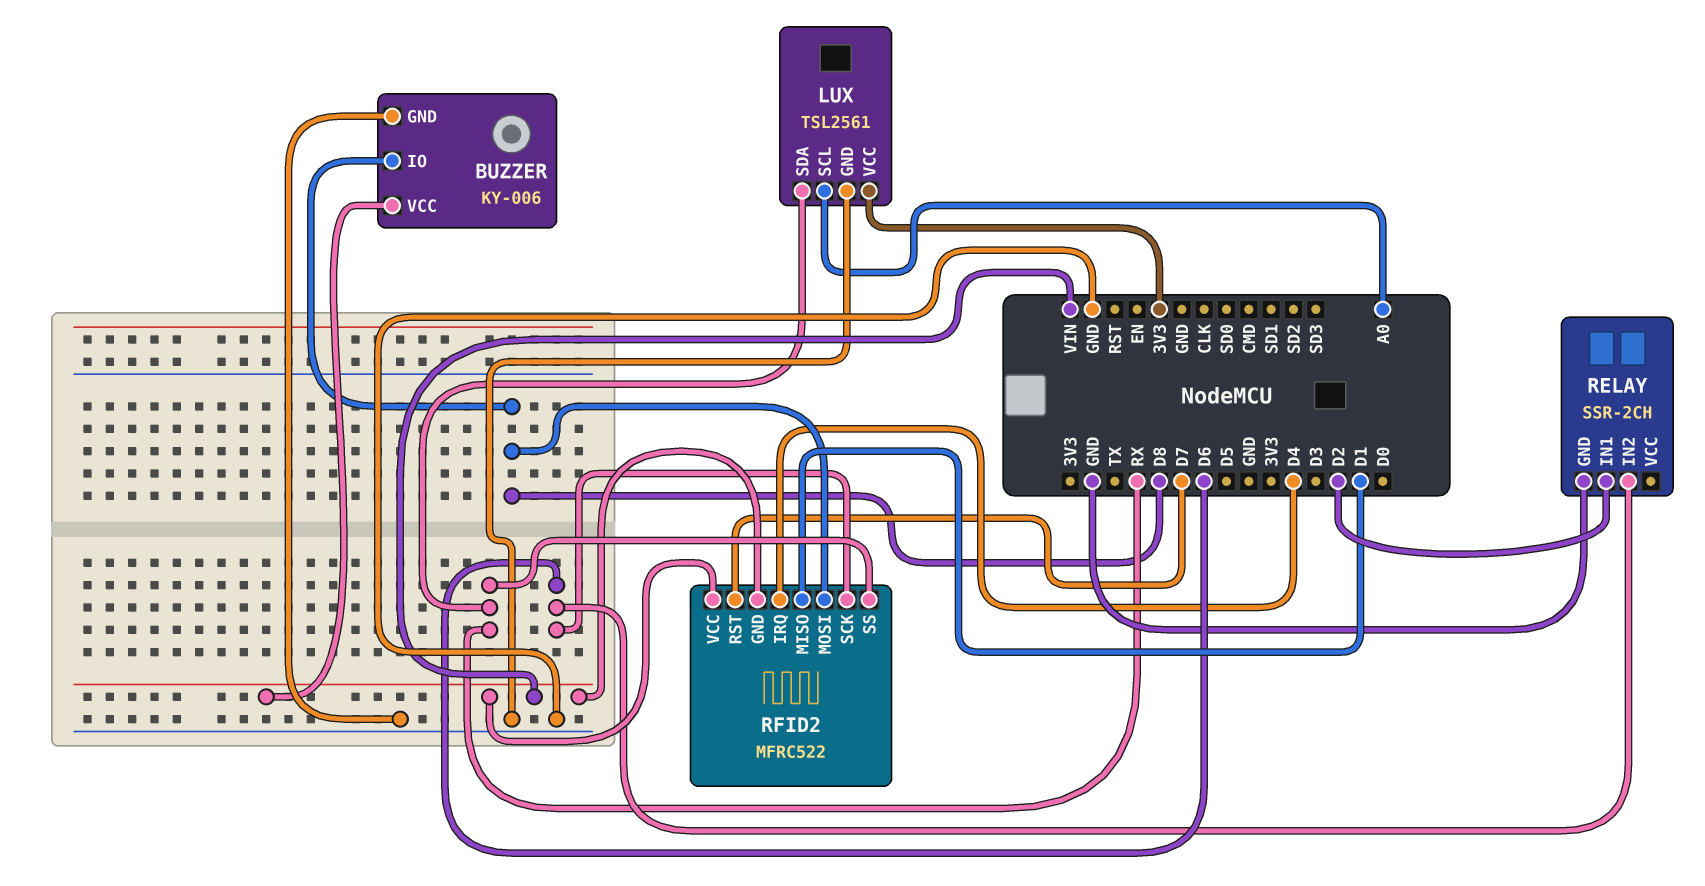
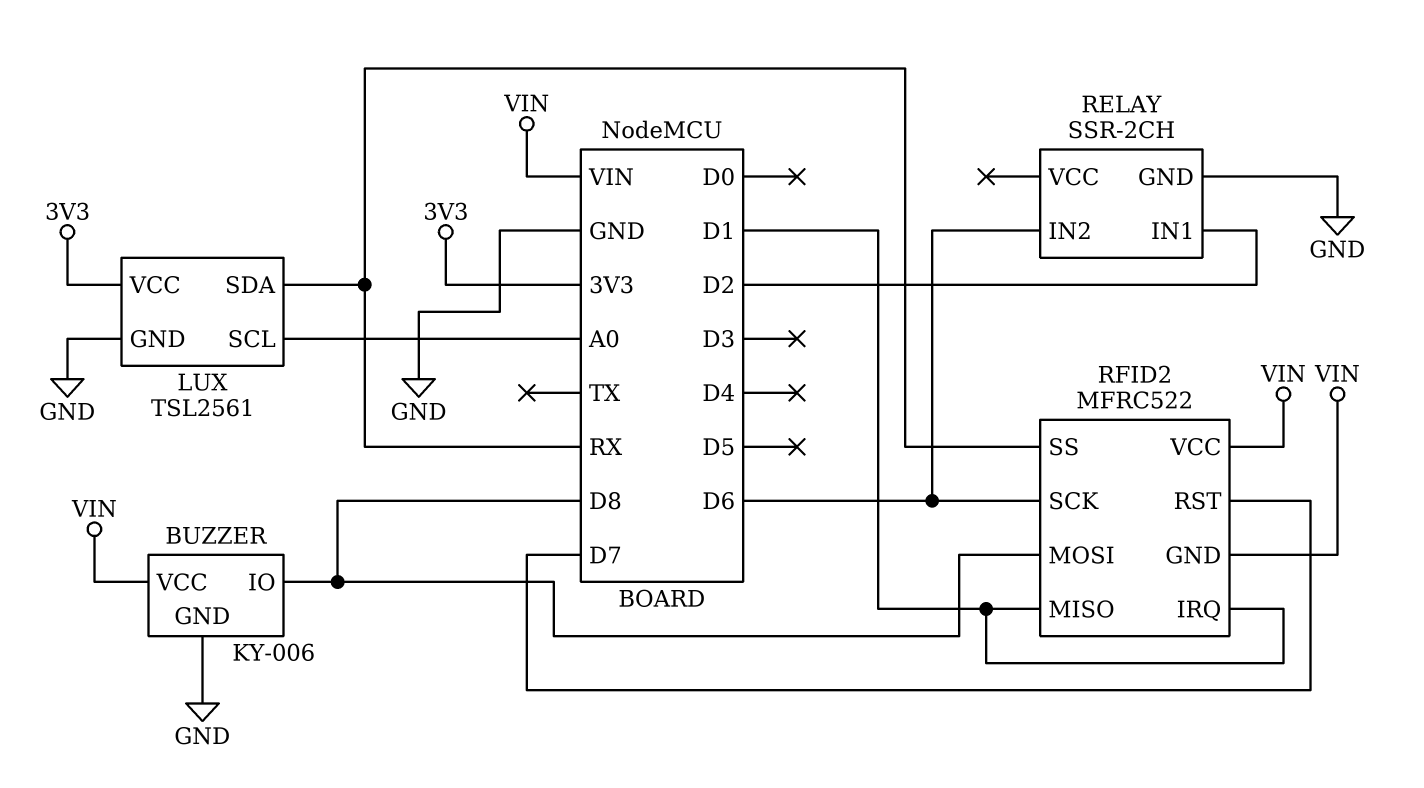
RFID2 pin IRQ: D4 -> D1

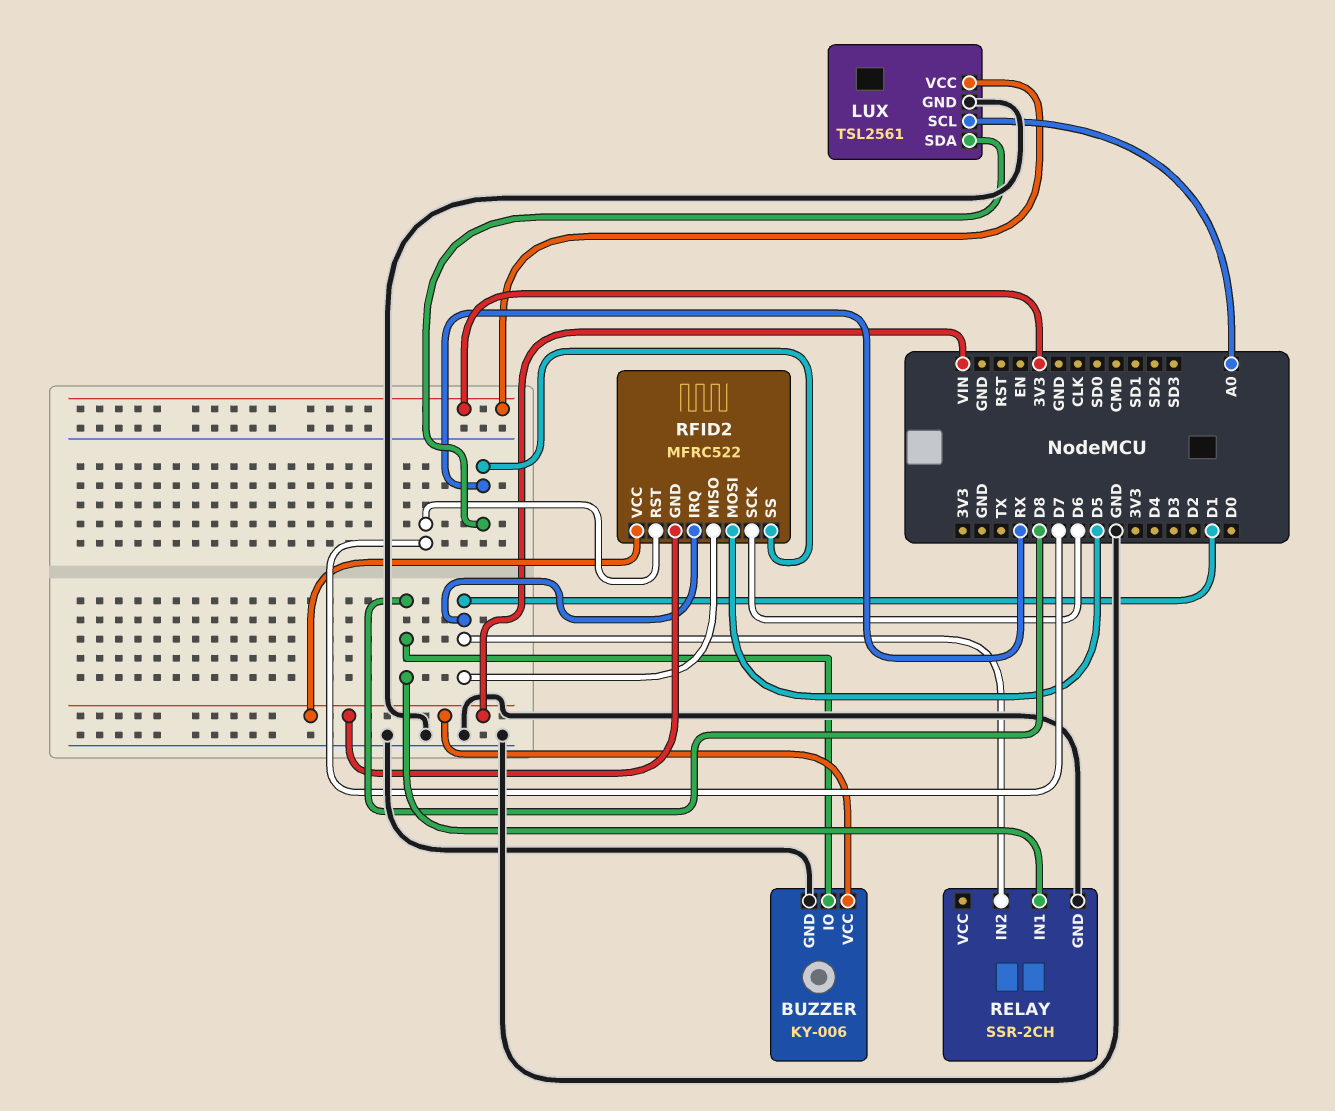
RELAY pin IN1: D2 -> D8
RELAY pin IN2: D6 -> D1
RFID2 pin MOSI: D8 -> D5

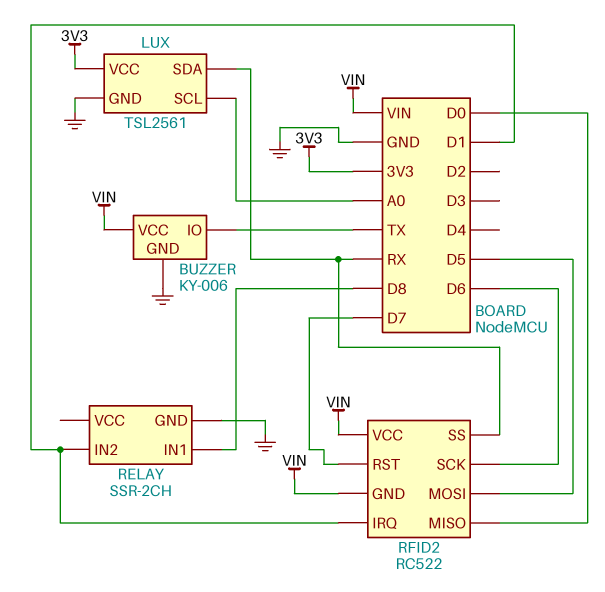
BUZZER pin IO: D8 -> TX
RFID2: MFRC522 -> RC522
RFID2 pin MISO: D1 -> D0

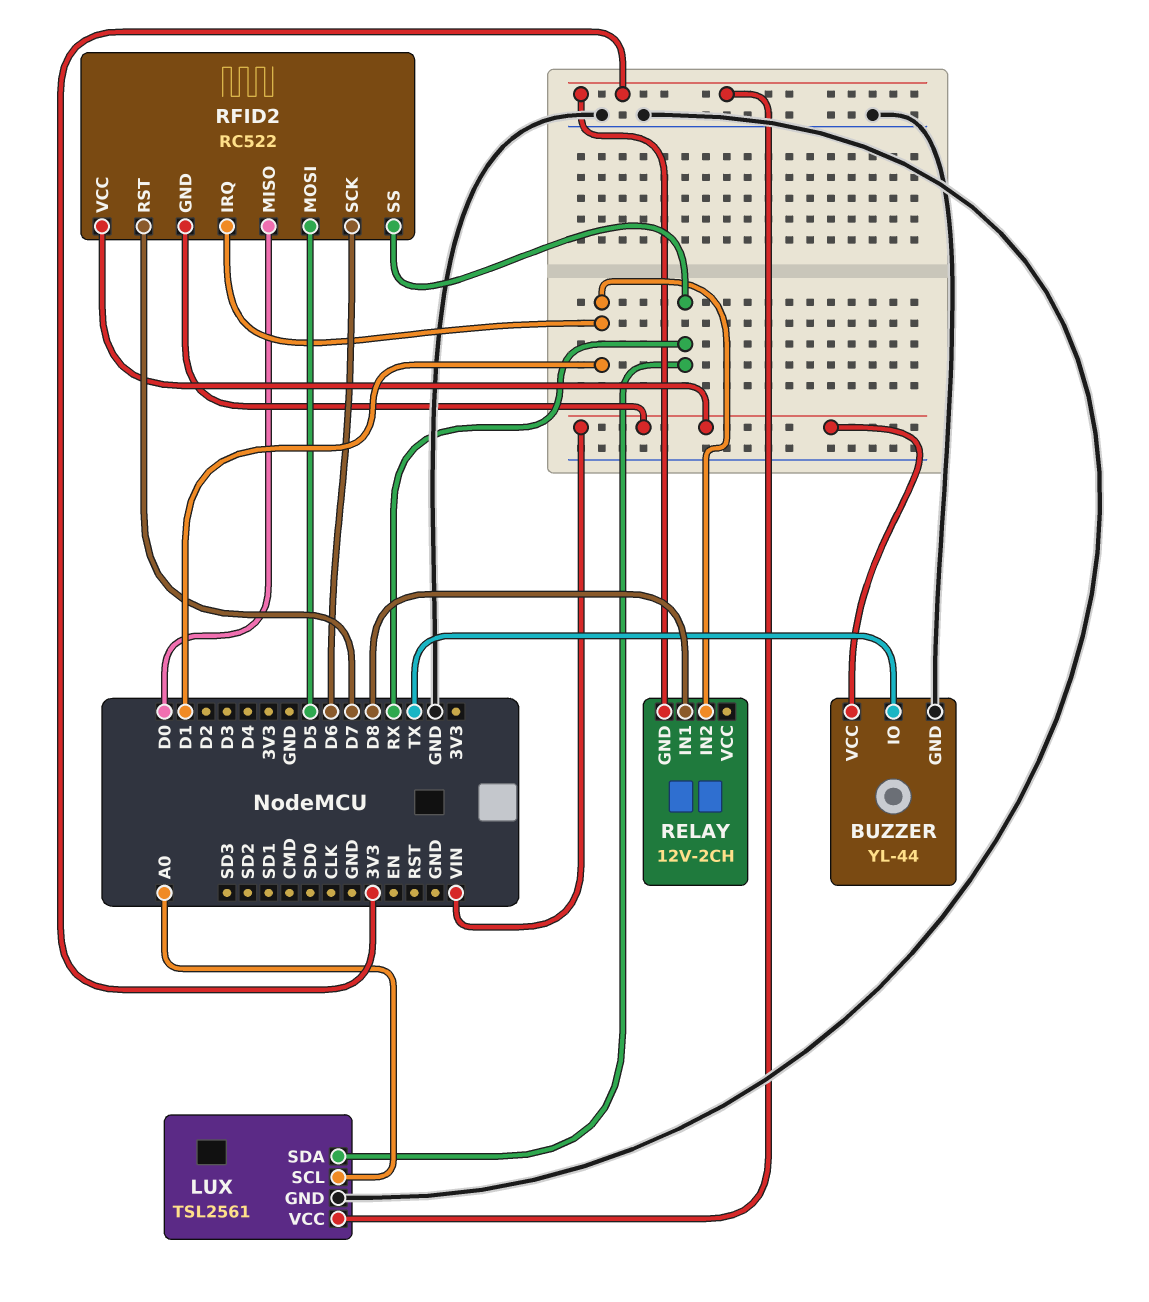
BUZZER: KY-006 -> YL-44
RELAY: SSR-2CH -> 12V-2CH
RELAY pin GND: GND -> 3V3

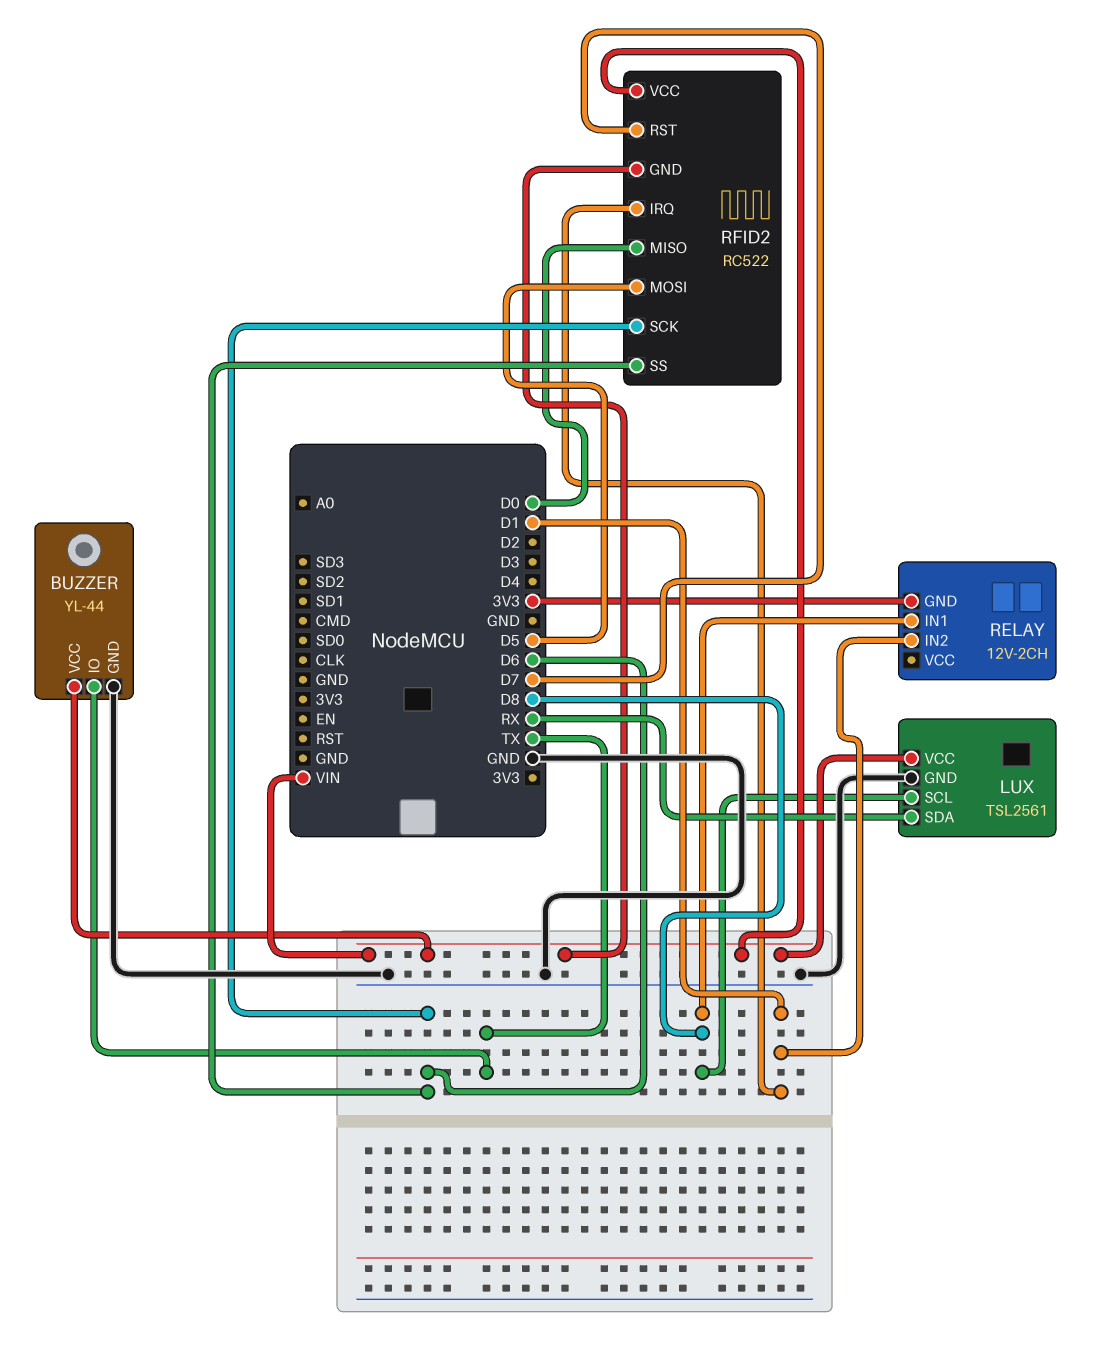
LUX pin SCL: A0 -> D8
LUX pin VCC: 3V3 -> VIN
RFID2 pin SS: RX -> D6

